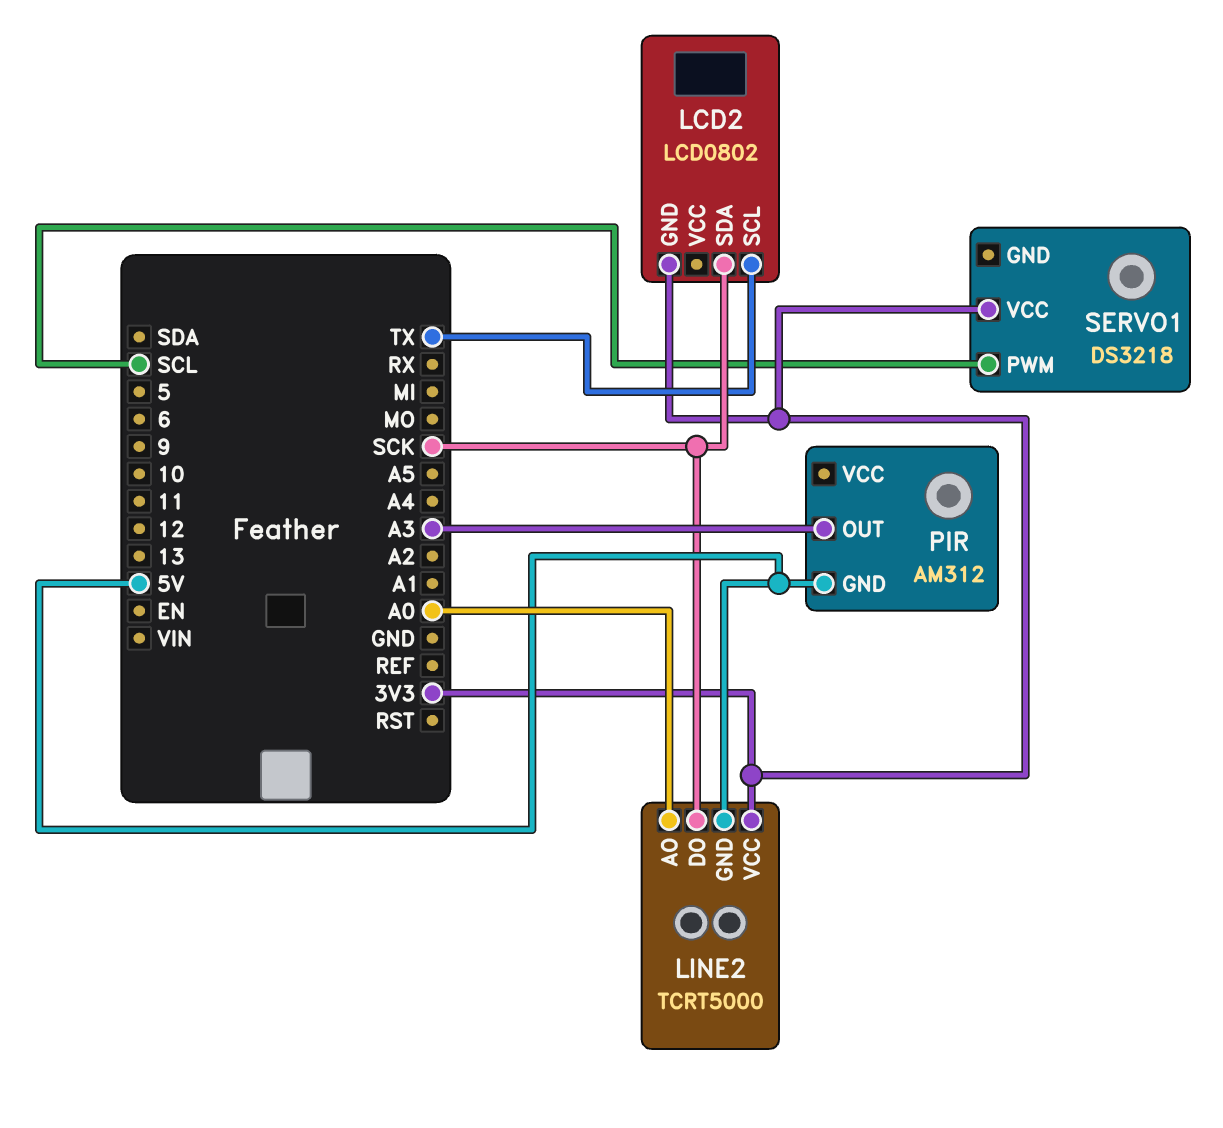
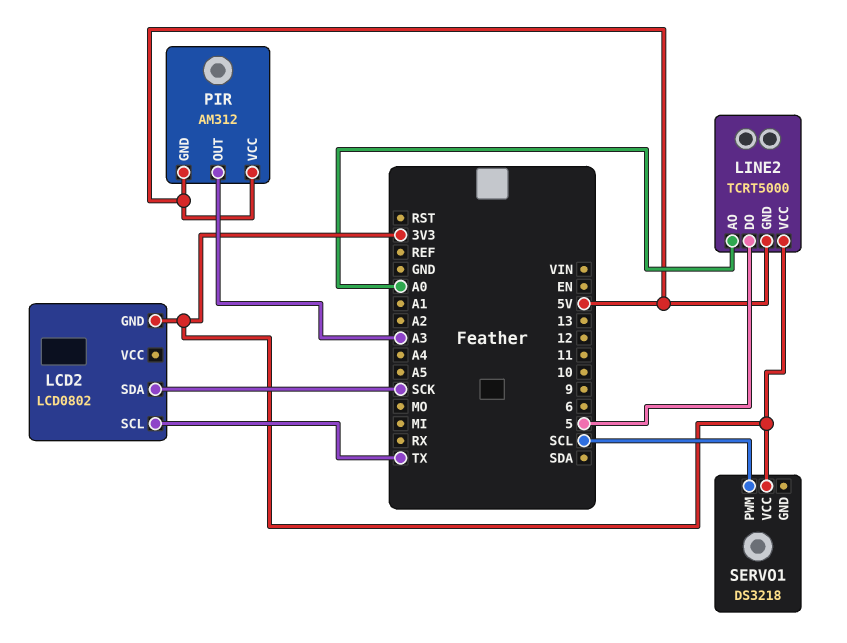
LINE2 pin DO: SCK -> 5
PIR pin VCC: none -> 5V

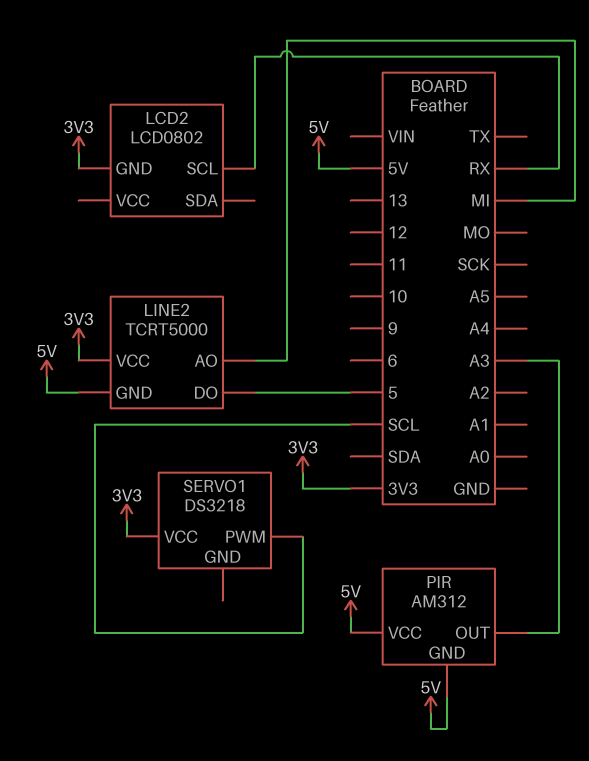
LCD2 pin SCL: TX -> RX
LCD2 pin SDA: SCK -> none
LINE2 pin AO: A0 -> MI

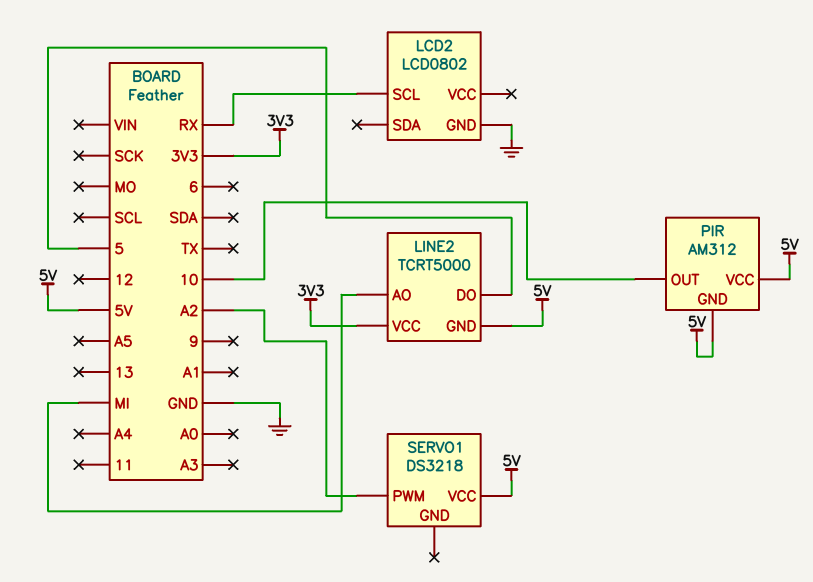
LCD2 pin GND: 3V3 -> GND
PIR pin OUT: A3 -> 10
SERVO1 pin PWM: SCL -> A2
SERVO1 pin VCC: 3V3 -> 5V

